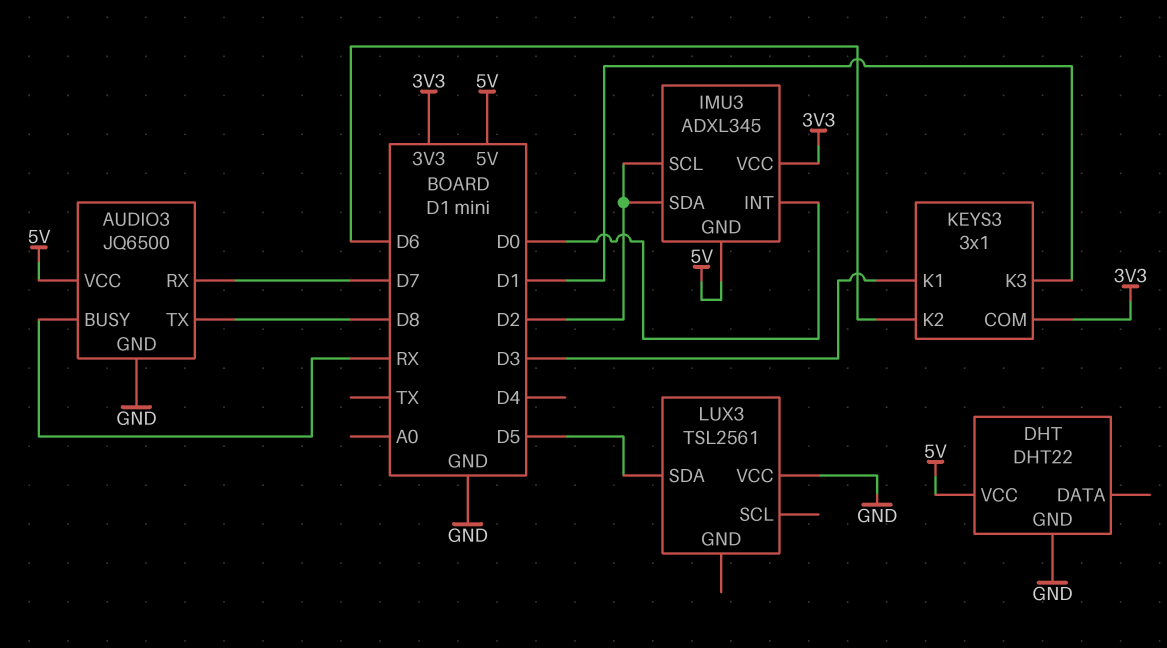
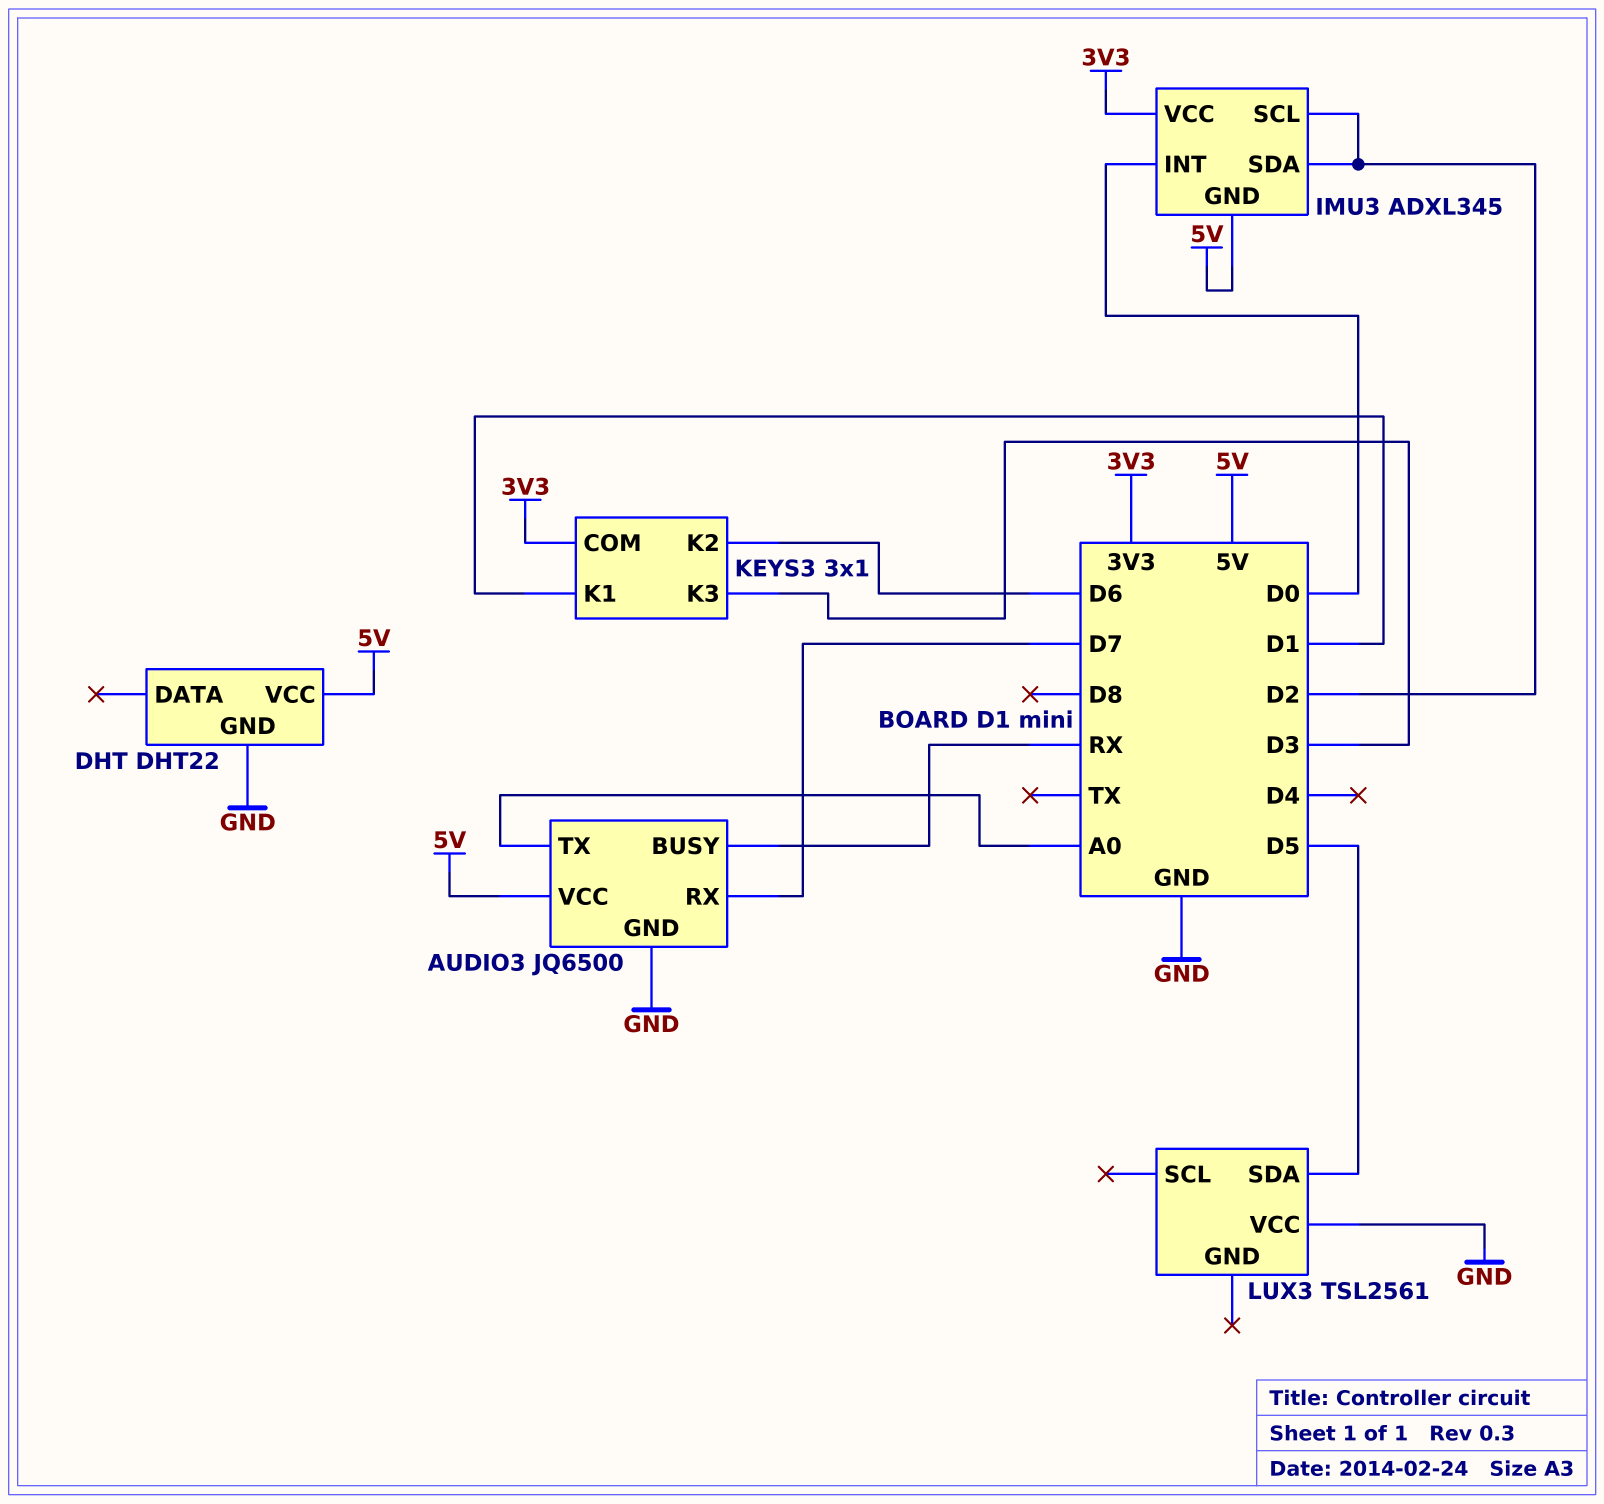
AUDIO3 pin TX: D8 -> A0
KEYS3 pin K1: D3 -> D1
KEYS3 pin K3: D1 -> D3

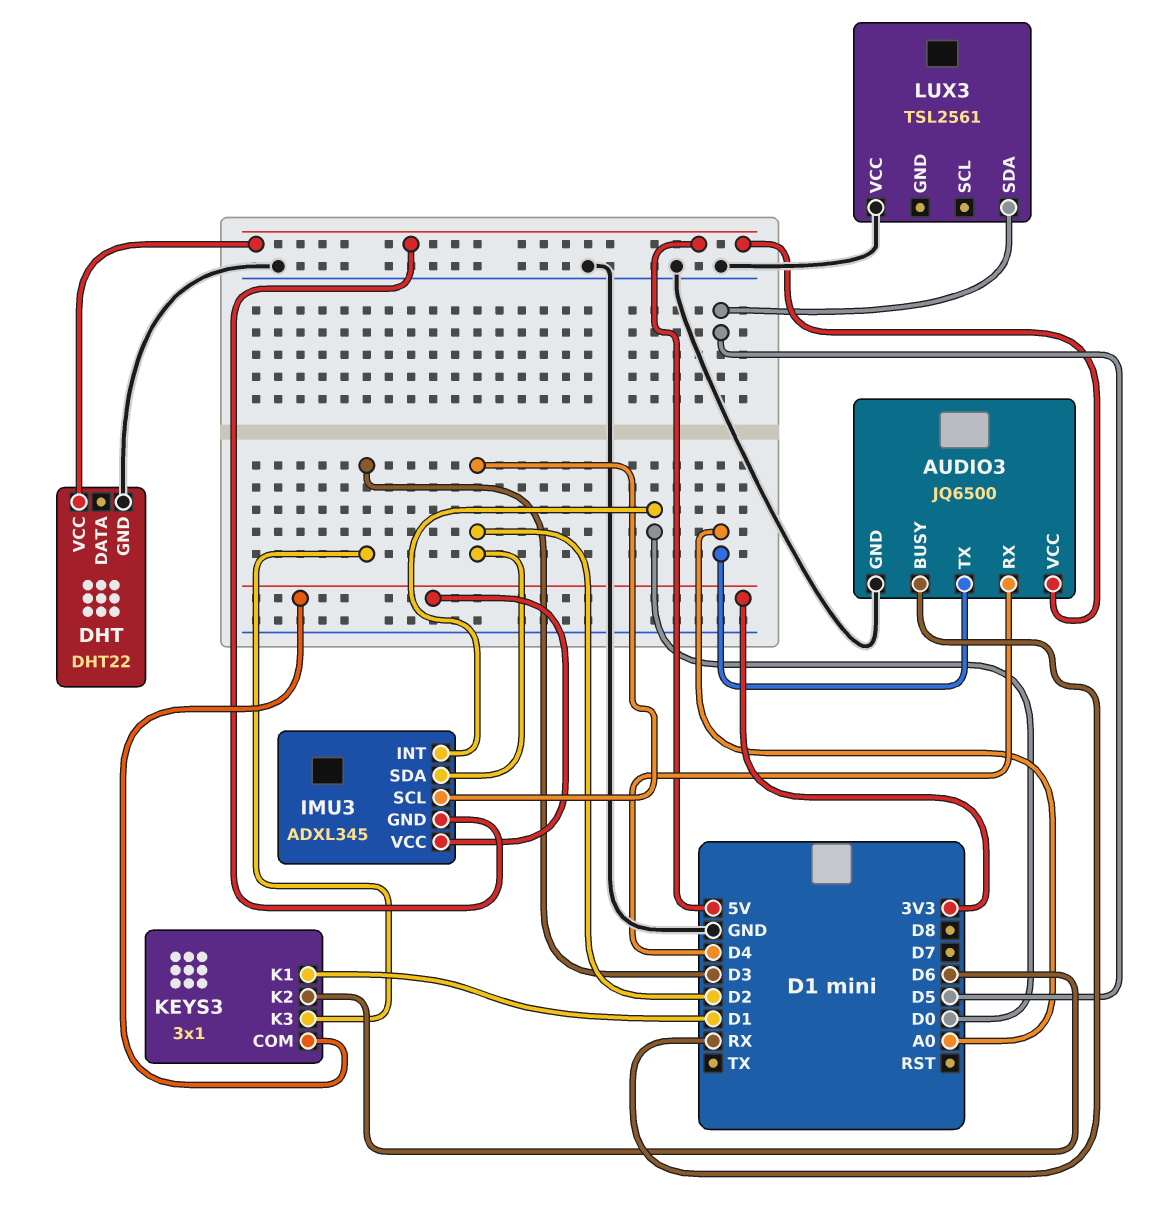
AUDIO3 pin RX: D7 -> D4

